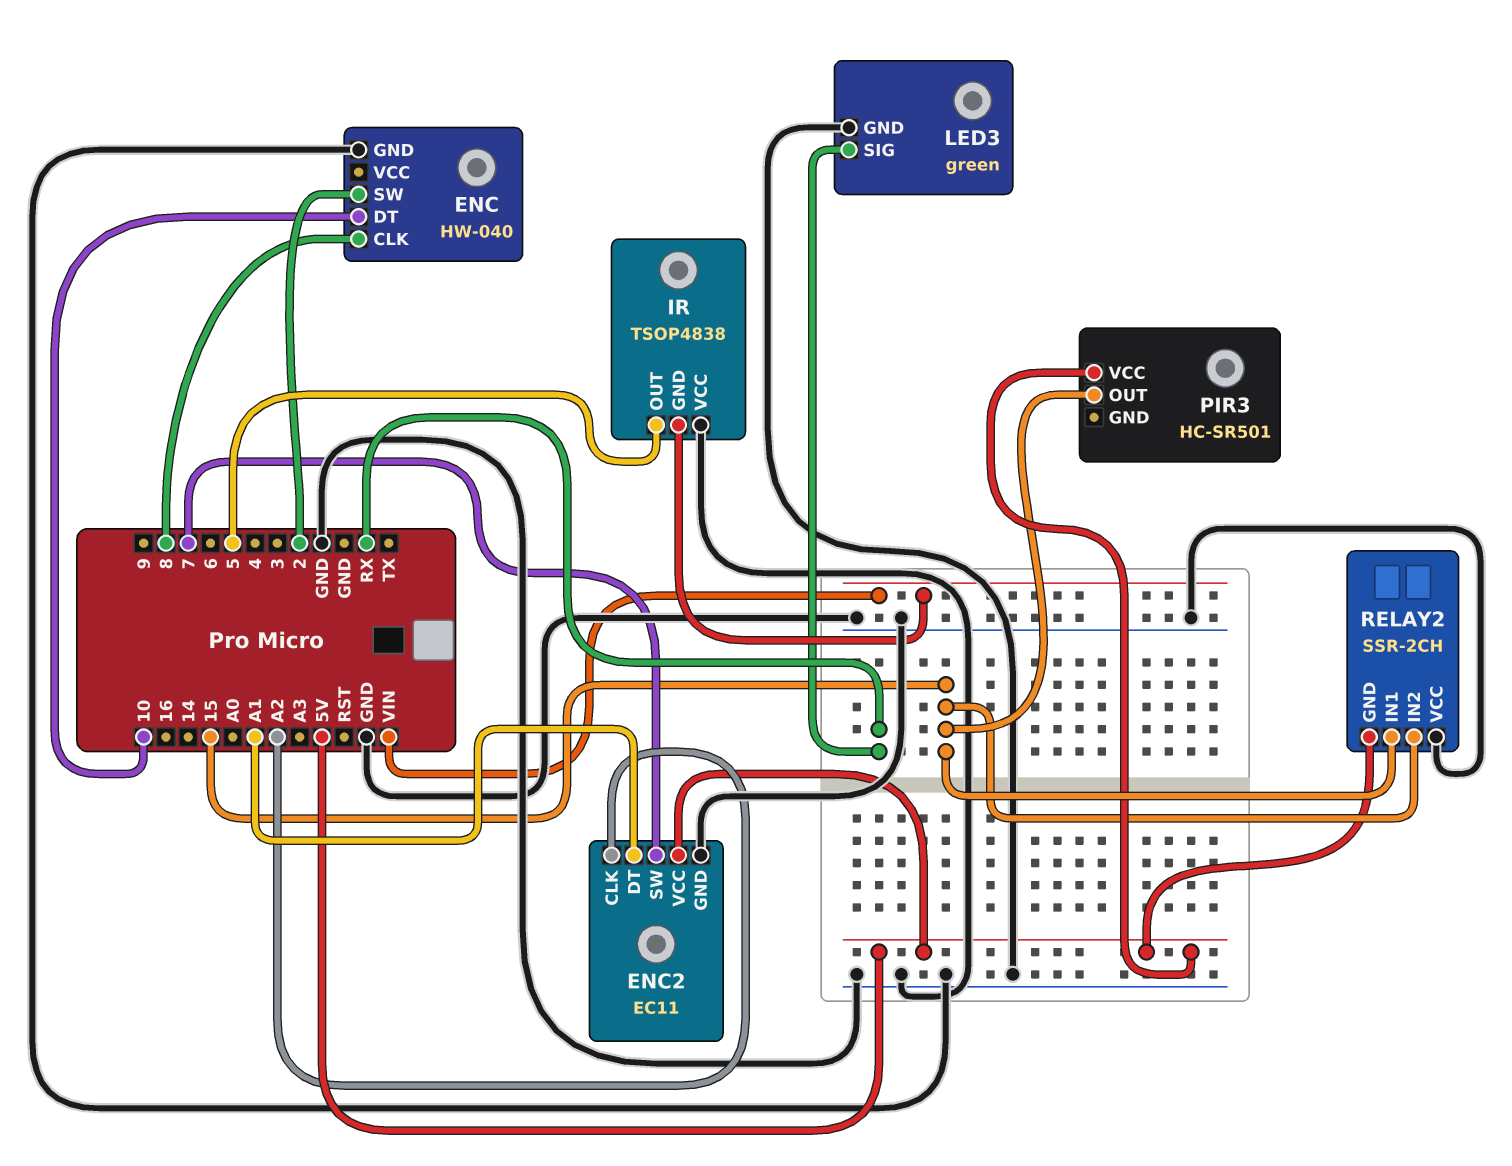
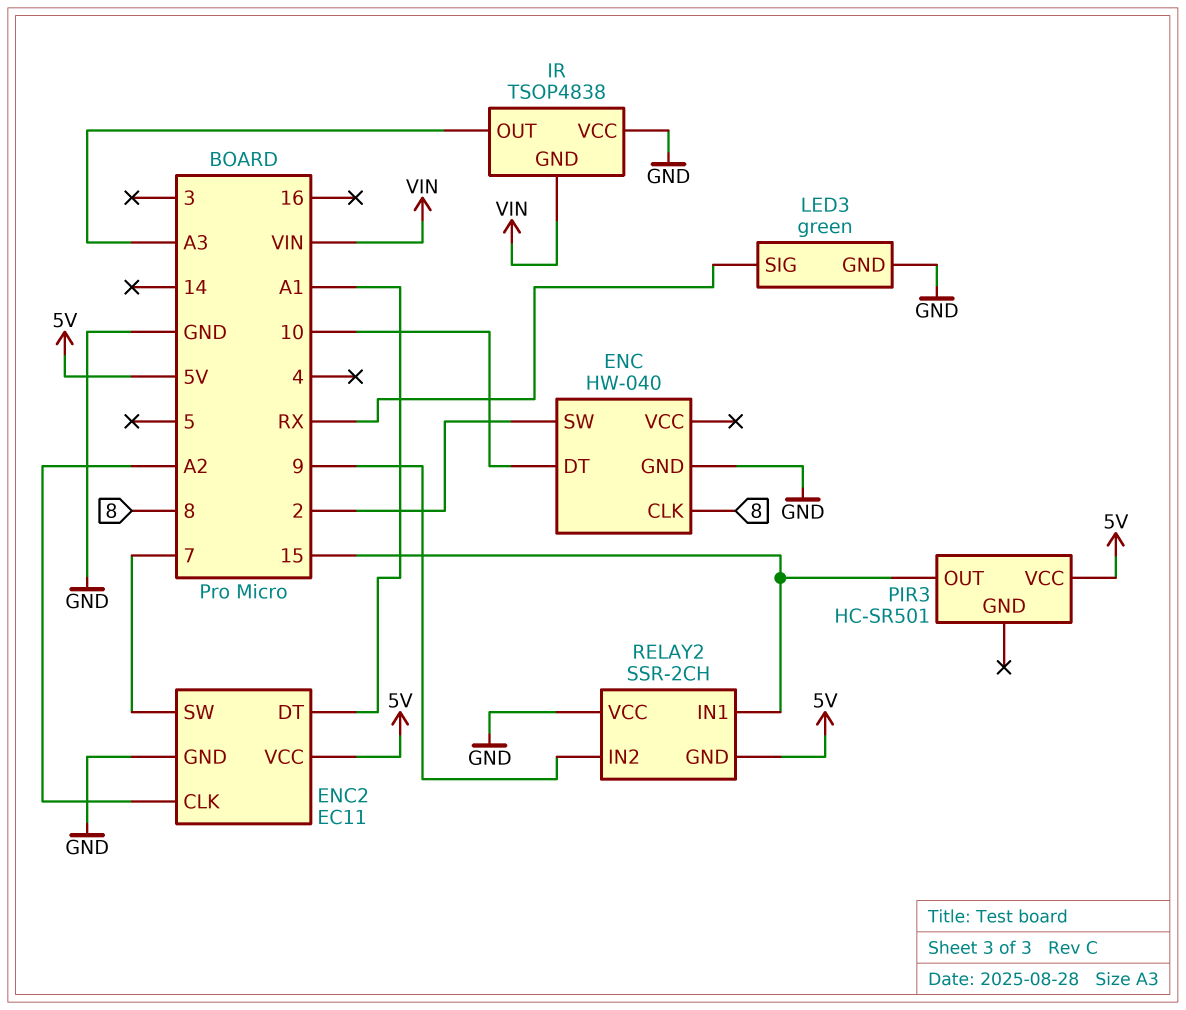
IR pin OUT: 5 -> A3
RELAY2 pin IN2: 15 -> 9

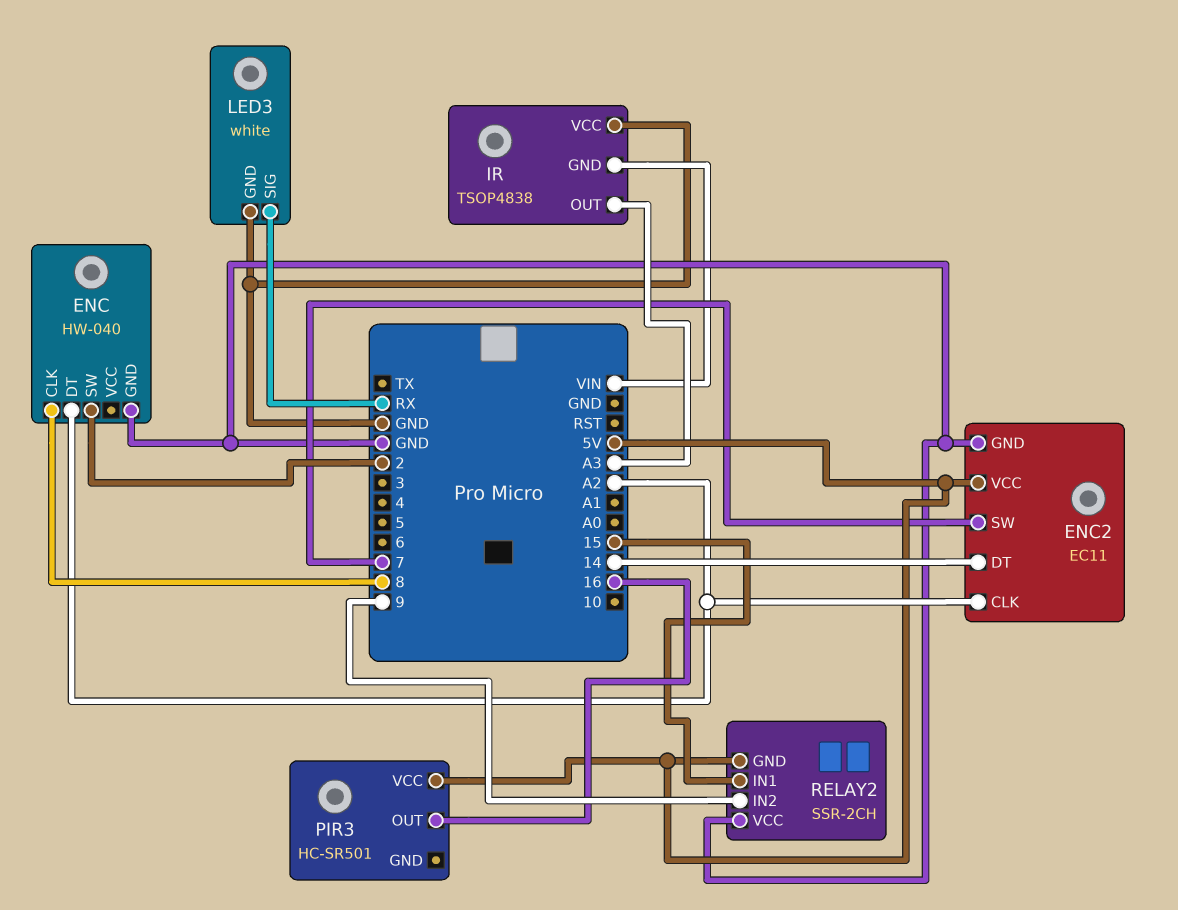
ENC pin DT: 10 -> A2
ENC2 pin DT: A1 -> 14
LED3: green -> white
PIR3 pin OUT: 15 -> 16

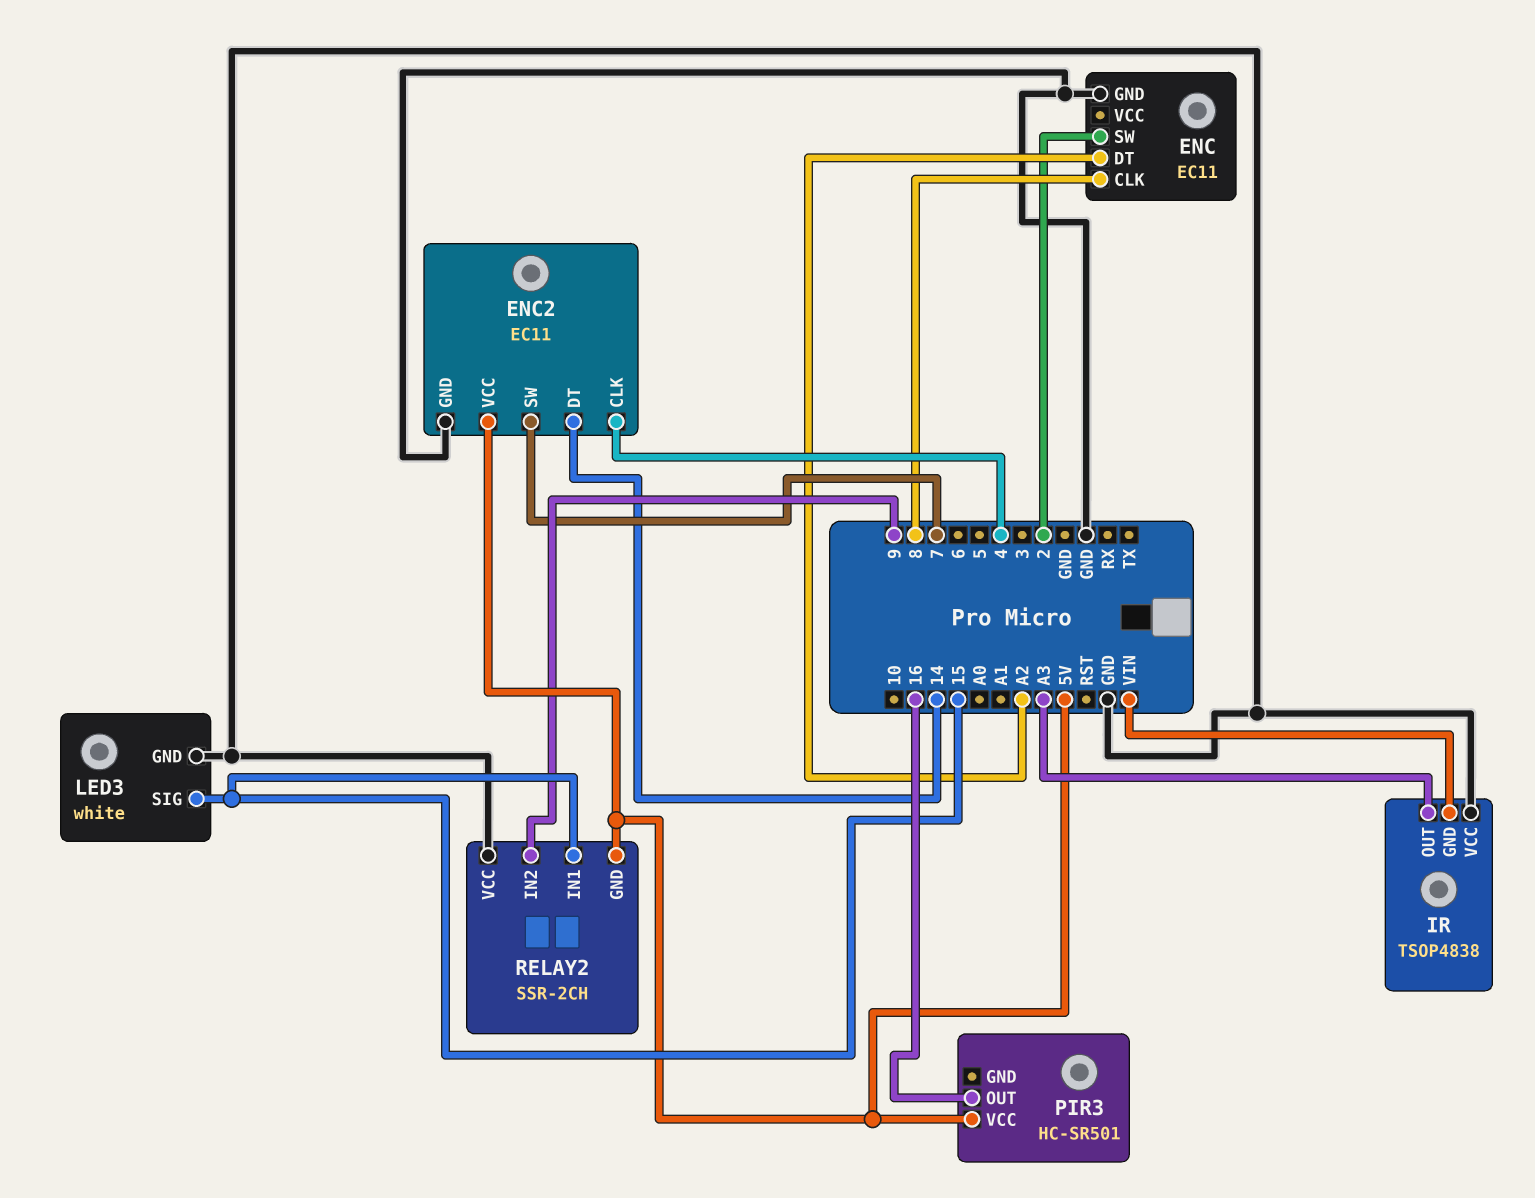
ENC: HW-040 -> EC11
ENC2 pin CLK: A2 -> 4
LED3 pin SIG: RX -> 15

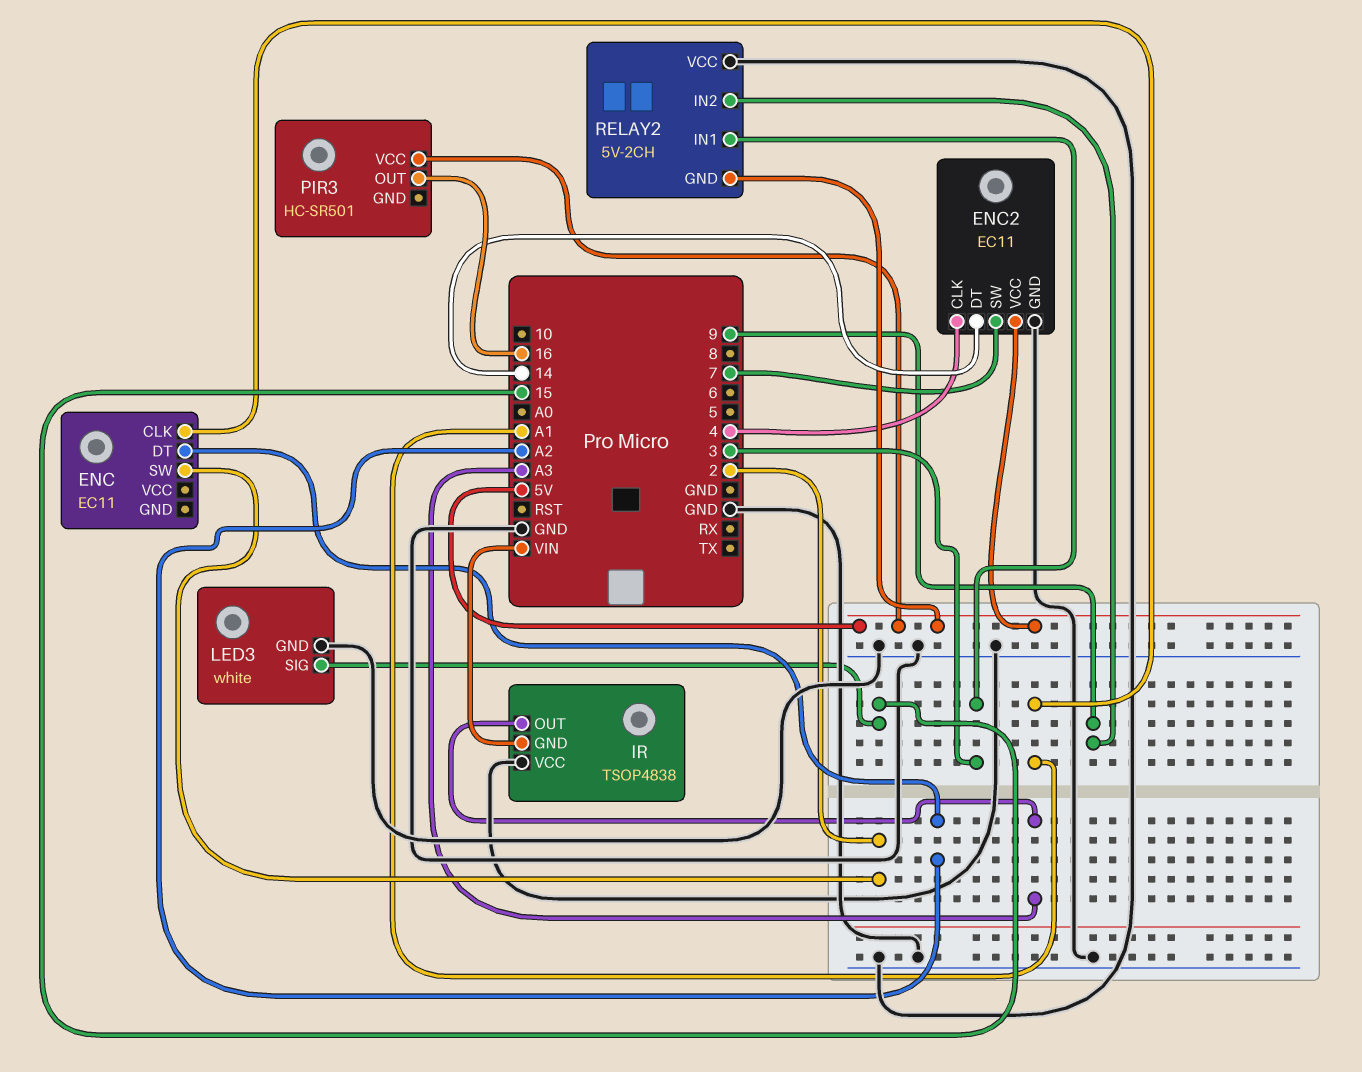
ENC pin CLK: 8 -> A1
ENC pin GND: GND -> none
RELAY2: SSR-2CH -> 5V-2CH
RELAY2 pin IN1: 15 -> 3

